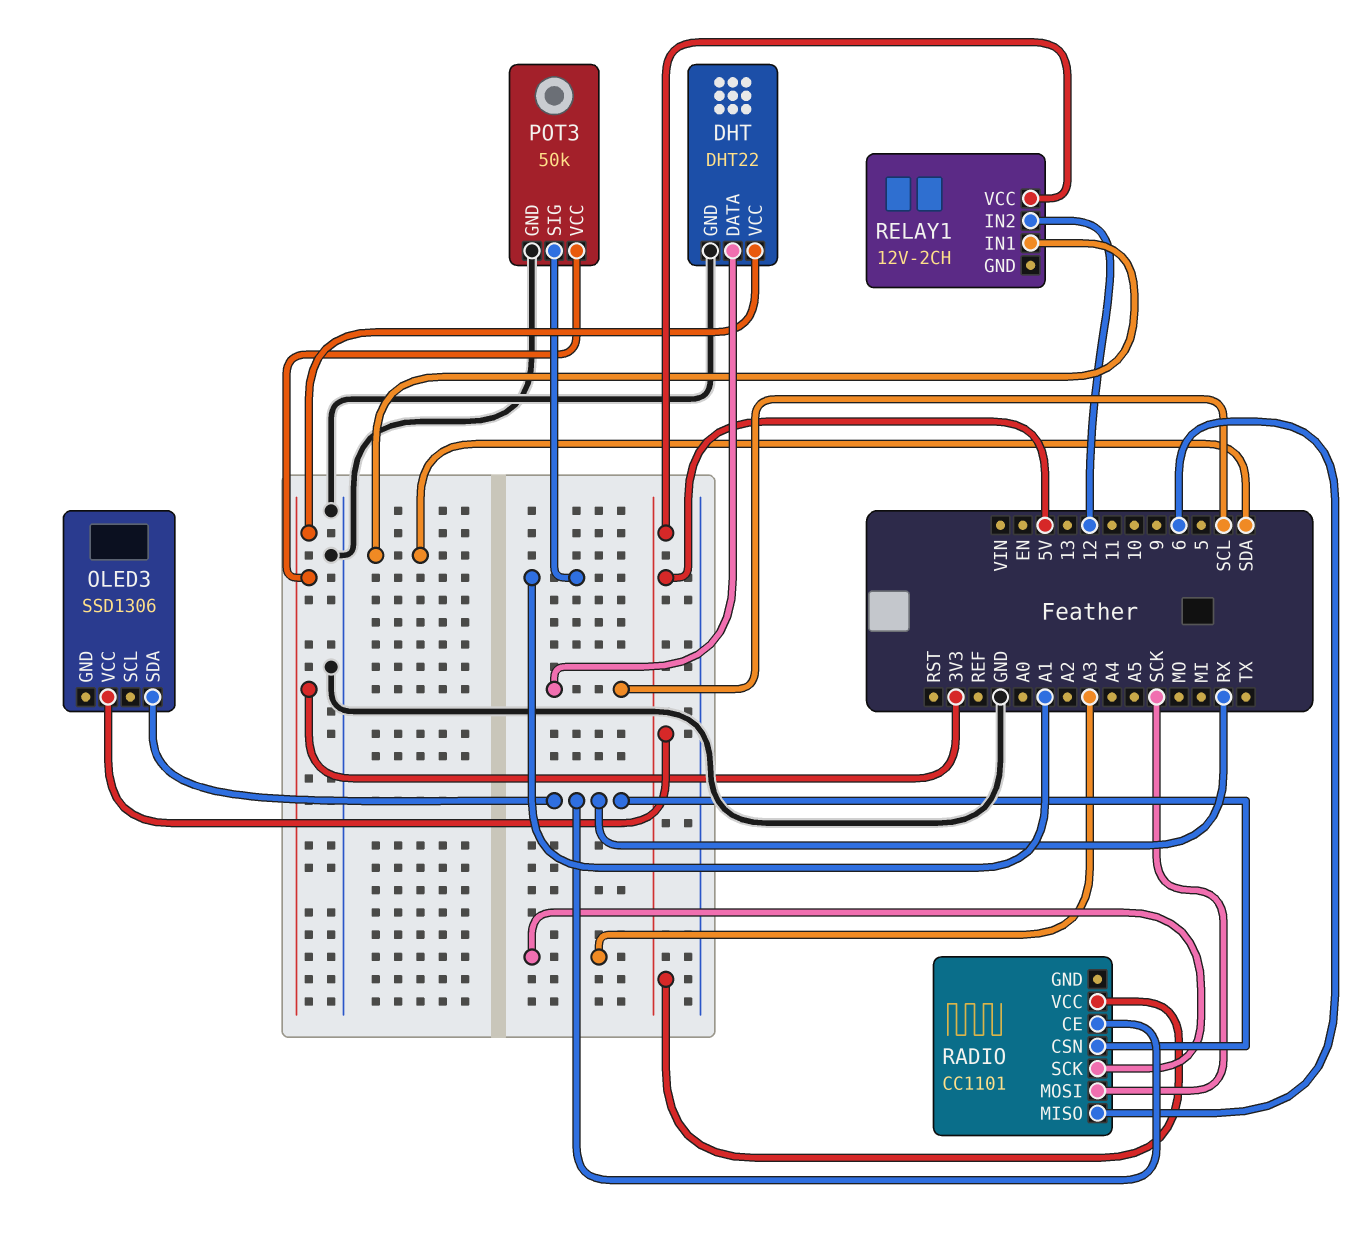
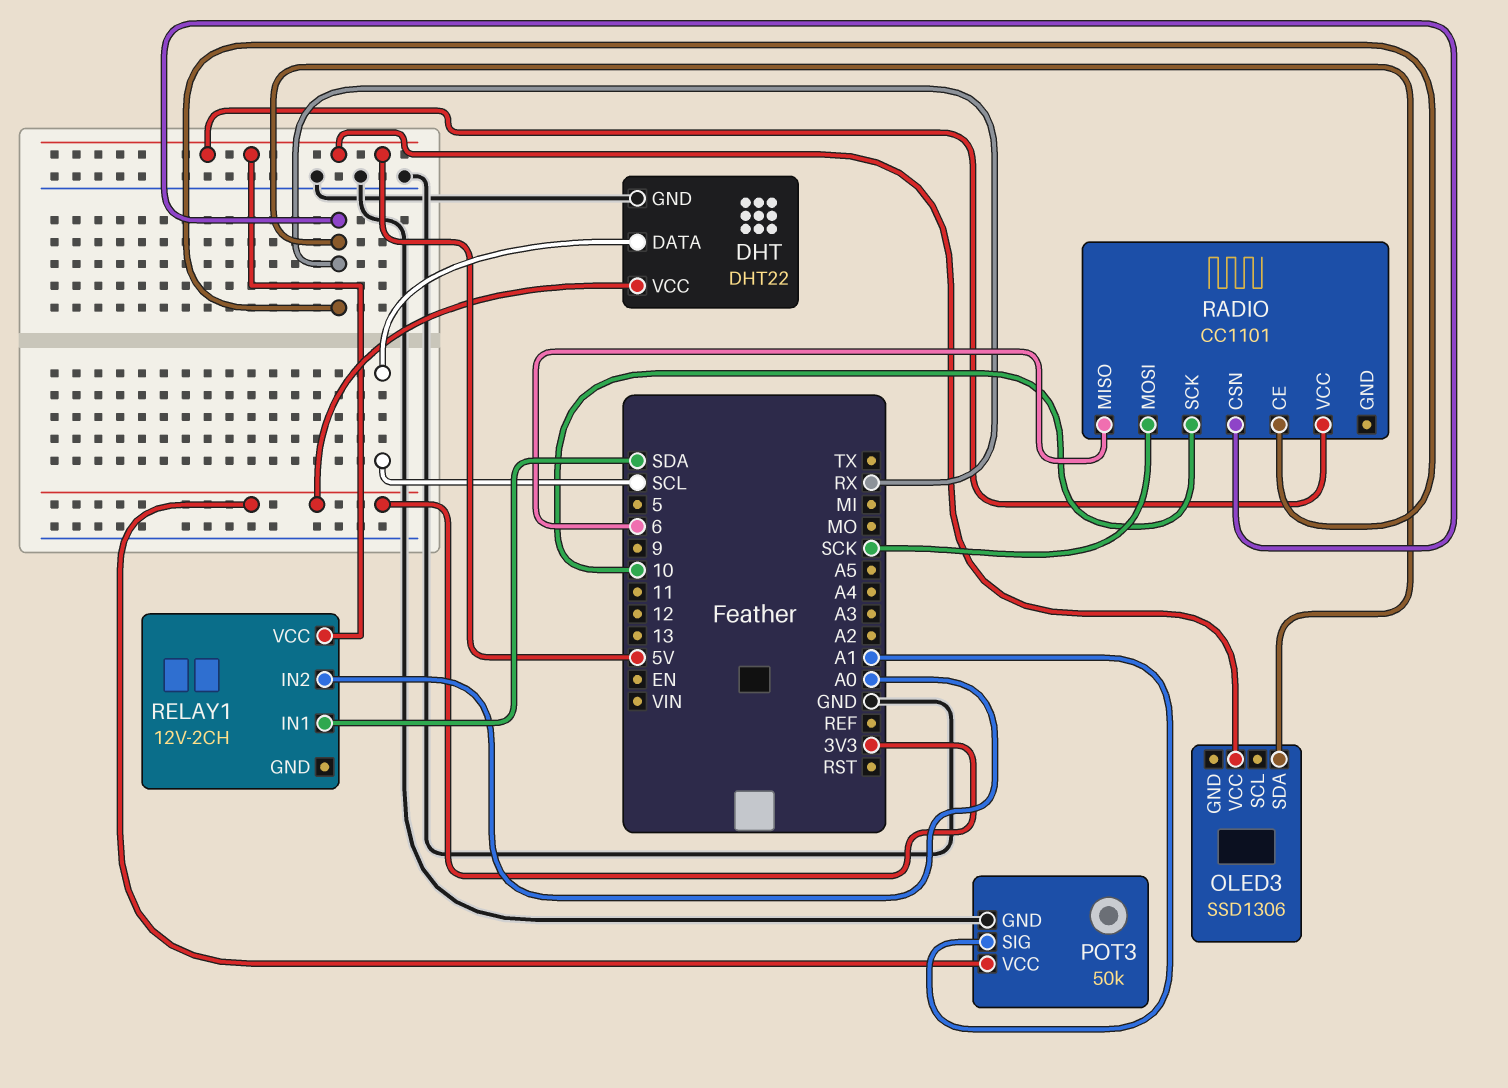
RADIO pin SCK: A3 -> 10
RELAY1 pin IN2: 12 -> A0

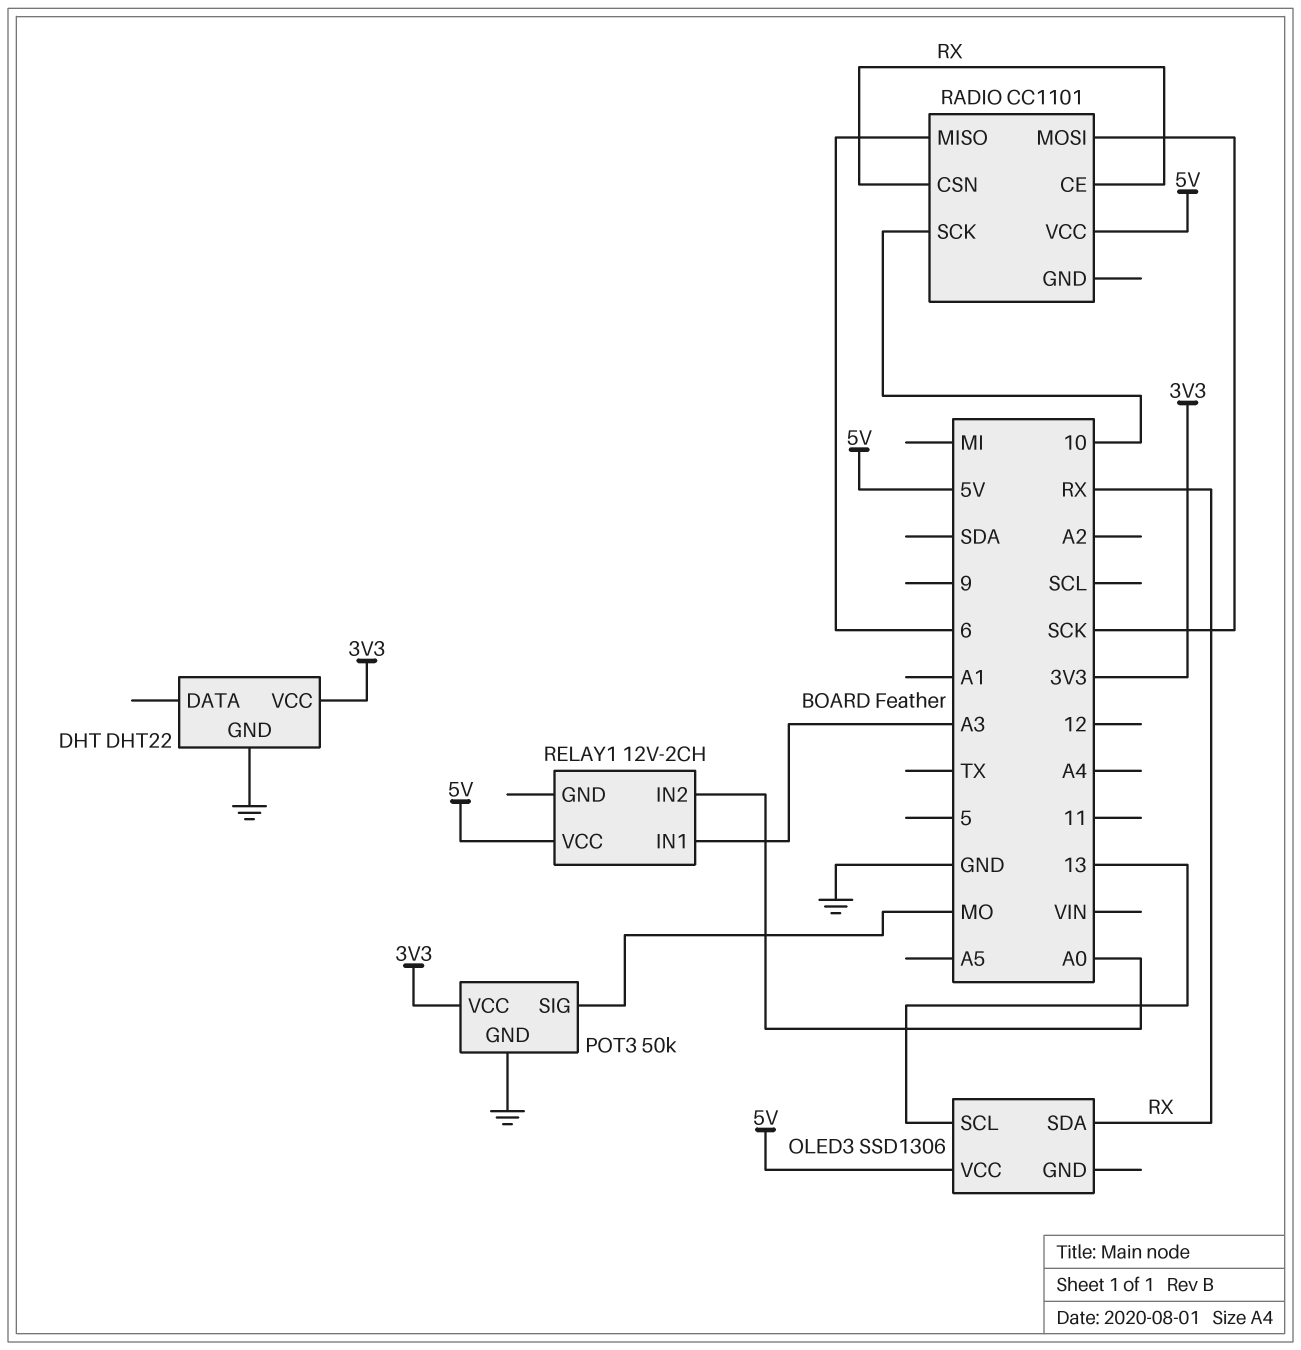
DHT pin DATA: SCL -> none
OLED3 pin SCL: none -> 13
POT3 pin SIG: A1 -> MO
RELAY1 pin IN1: SDA -> A3

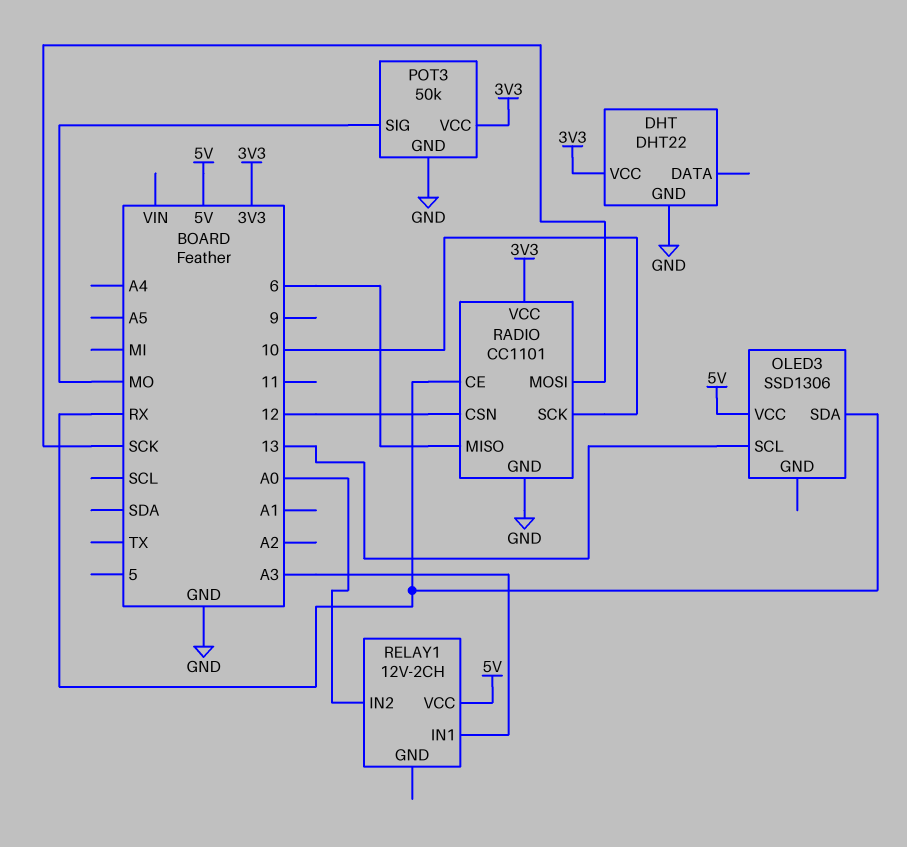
RADIO pin CSN: RX -> 12
RADIO pin GND: none -> GND
RADIO pin VCC: 5V -> 3V3

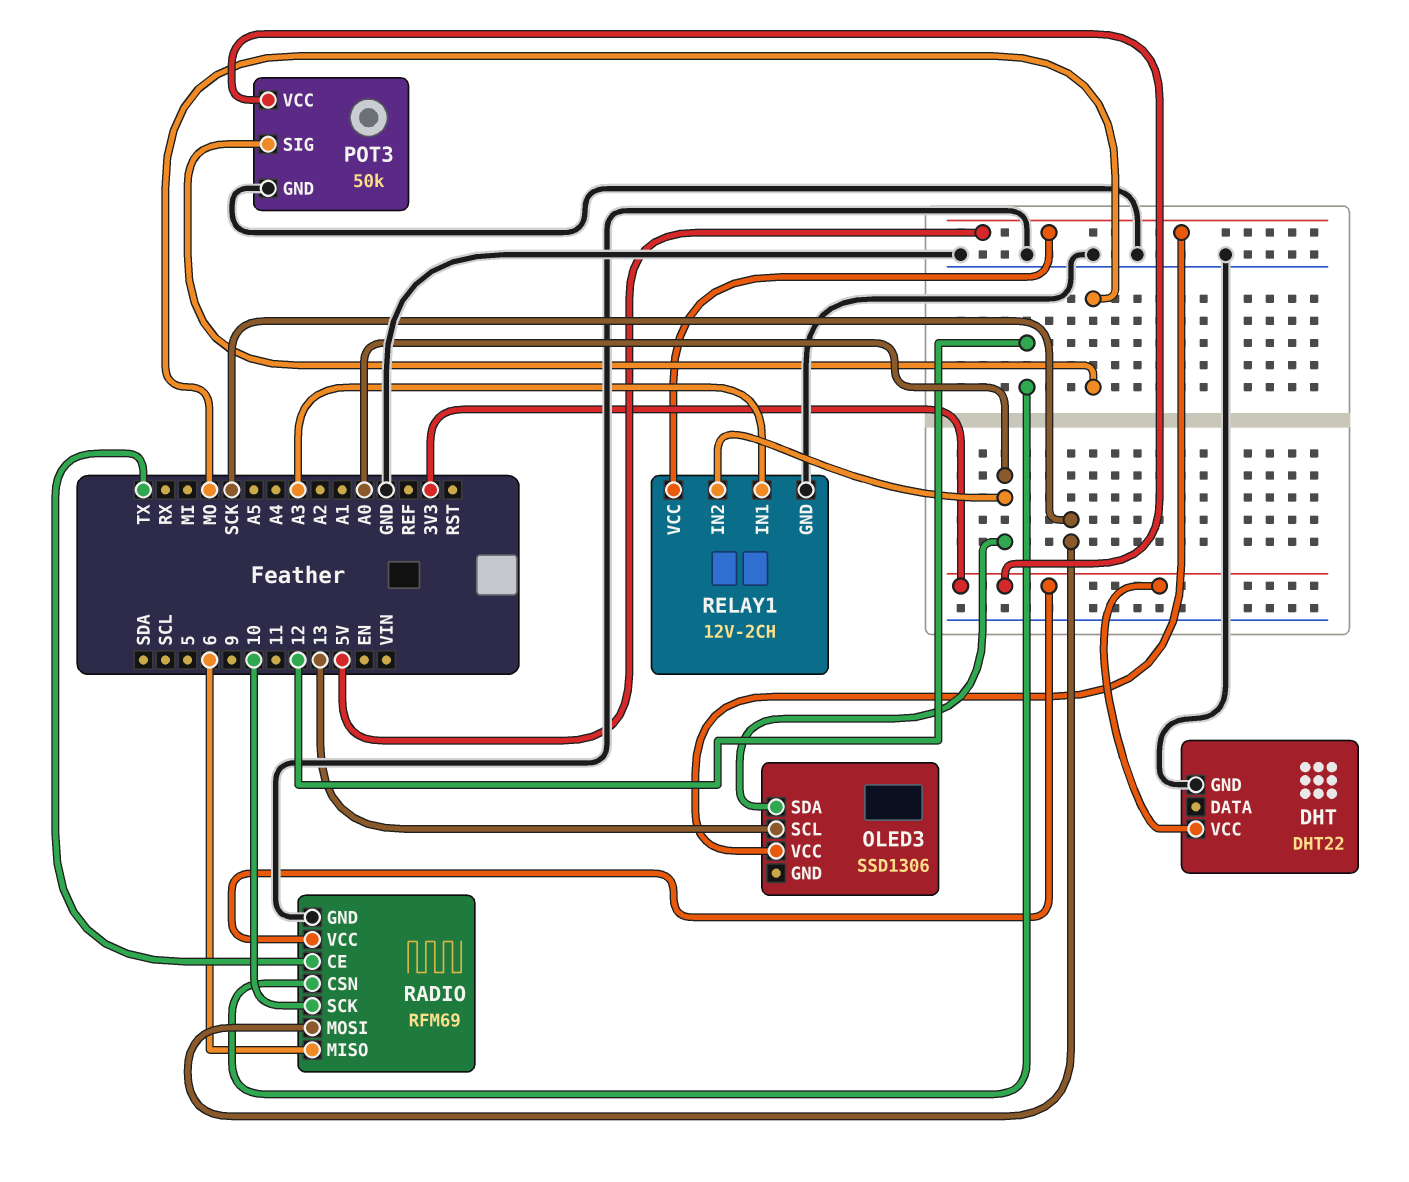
OLED3 pin SDA: RX -> A0
RADIO: CC1101 -> RFM69
RADIO pin CE: RX -> TX
RELAY1 pin GND: none -> GND

